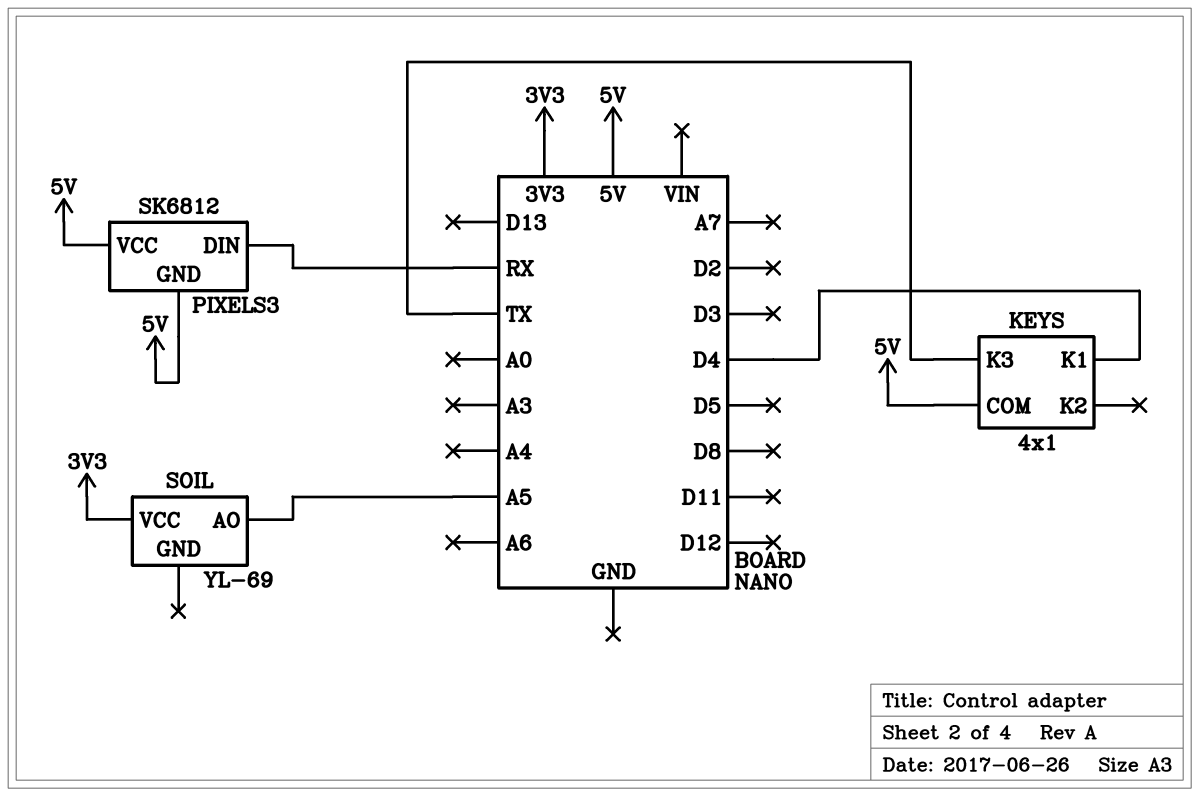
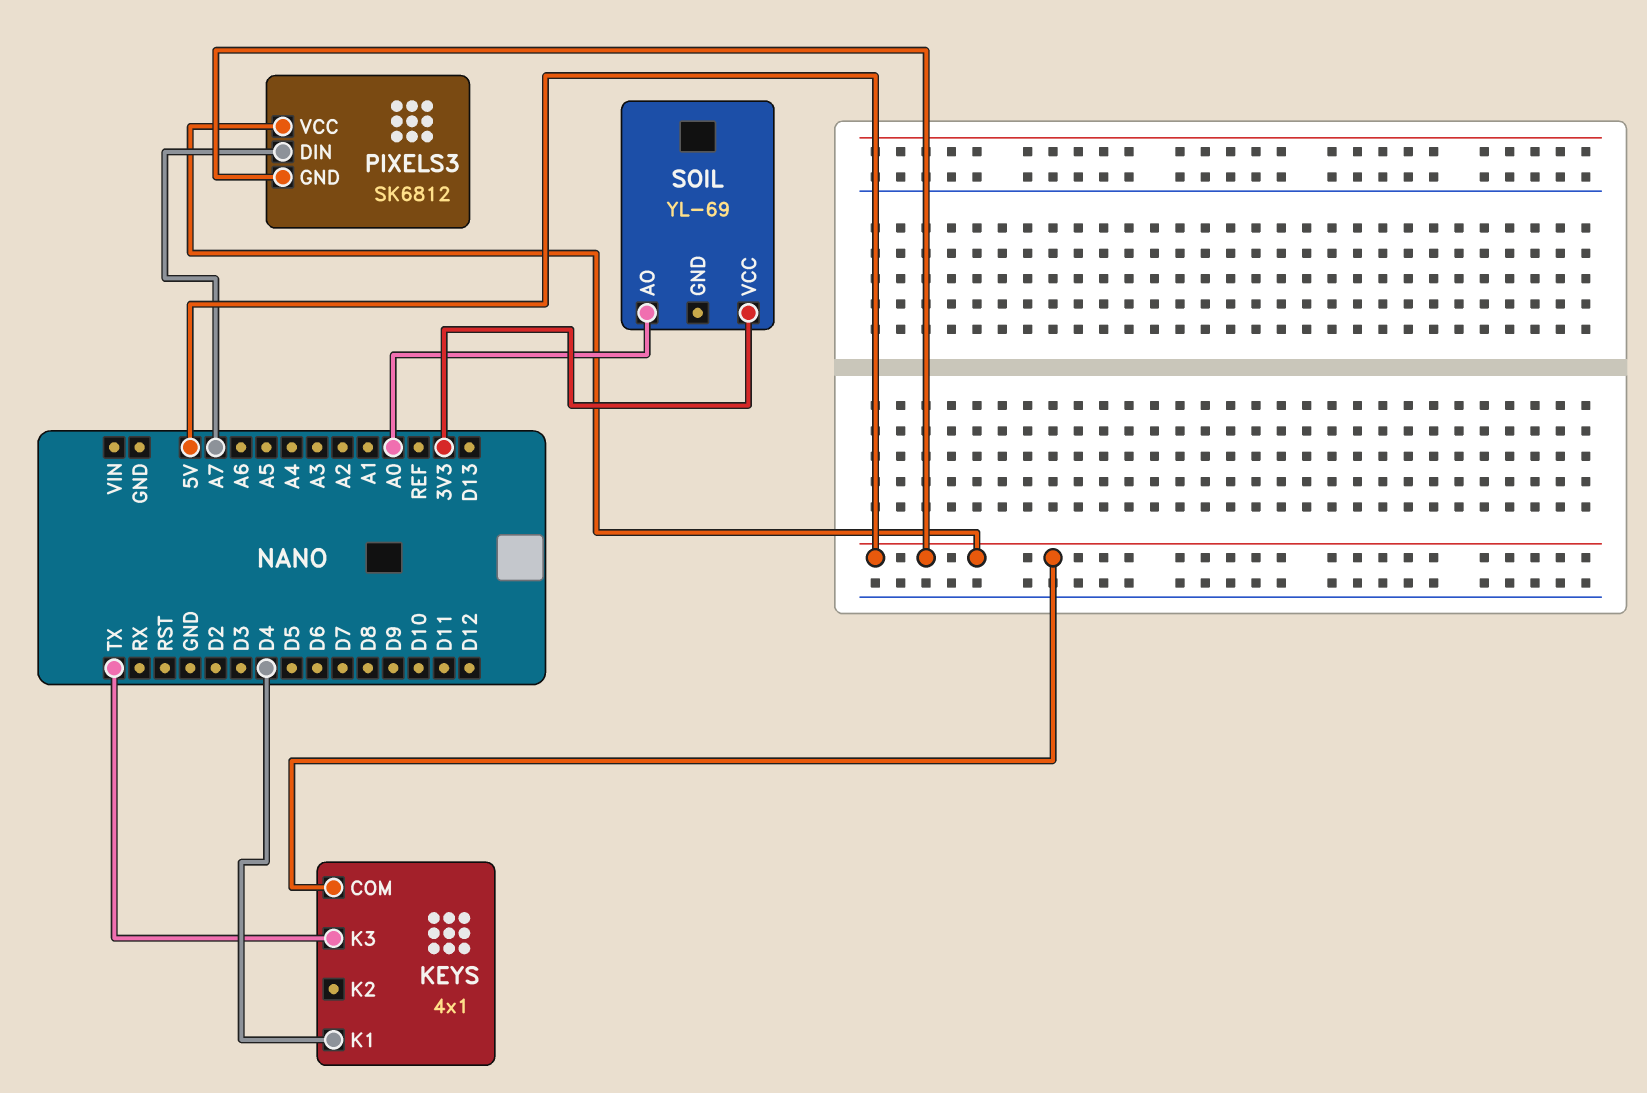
PIXELS3 pin DIN: RX -> A7
SOIL pin AO: A5 -> A0

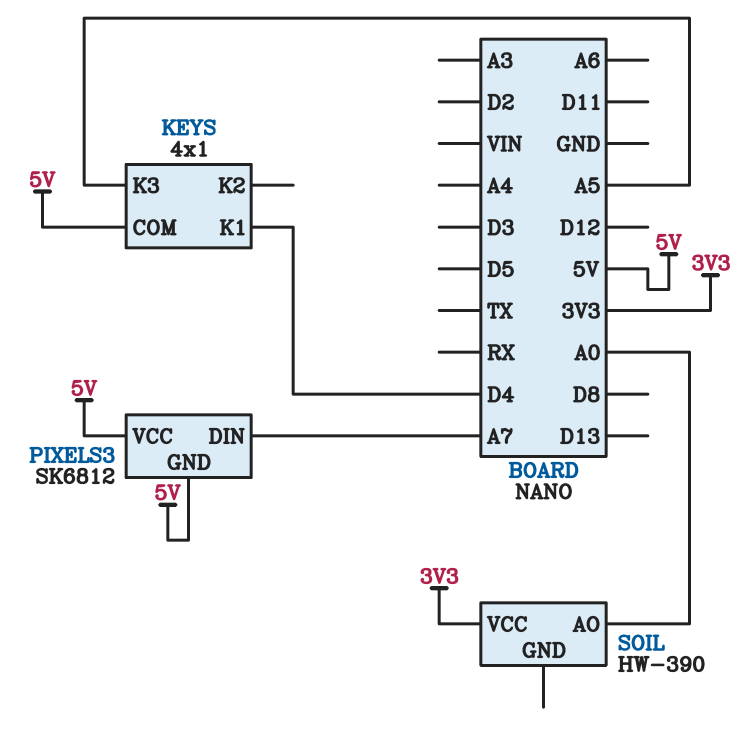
KEYS pin K3: TX -> A5
SOIL: YL-69 -> HW-390

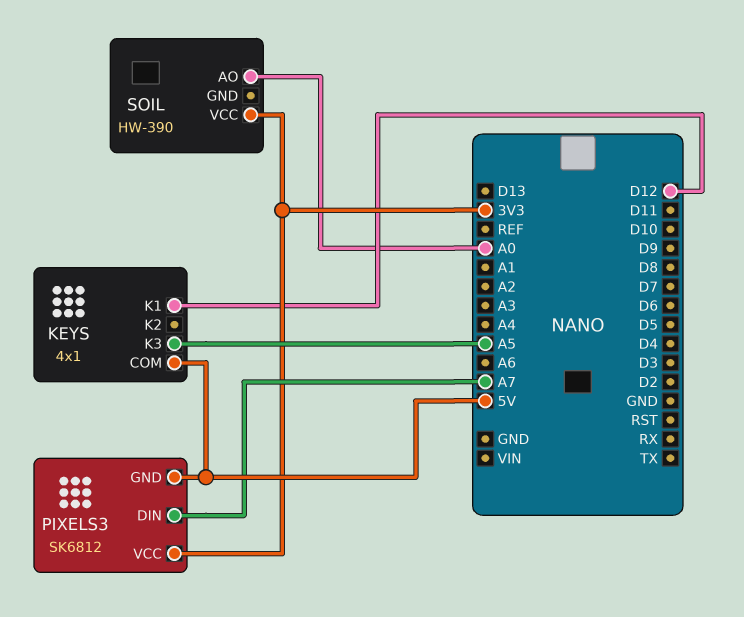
KEYS pin K1: D4 -> D12
PIXELS3 pin VCC: 5V -> 3V3

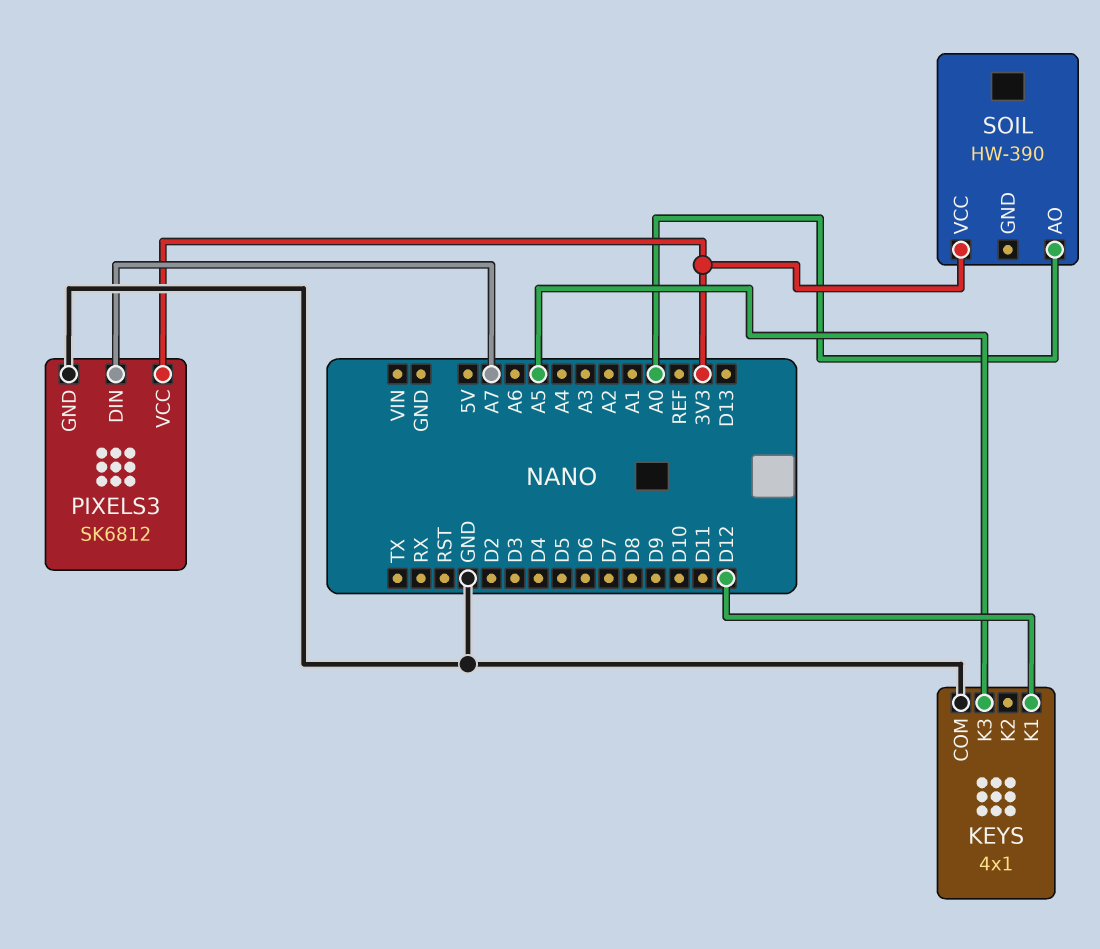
KEYS pin COM: 5V -> GND
PIXELS3 pin GND: 5V -> GND

